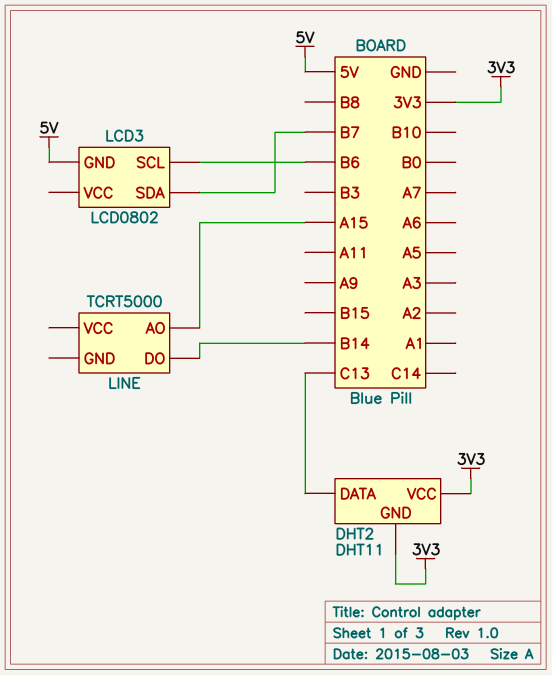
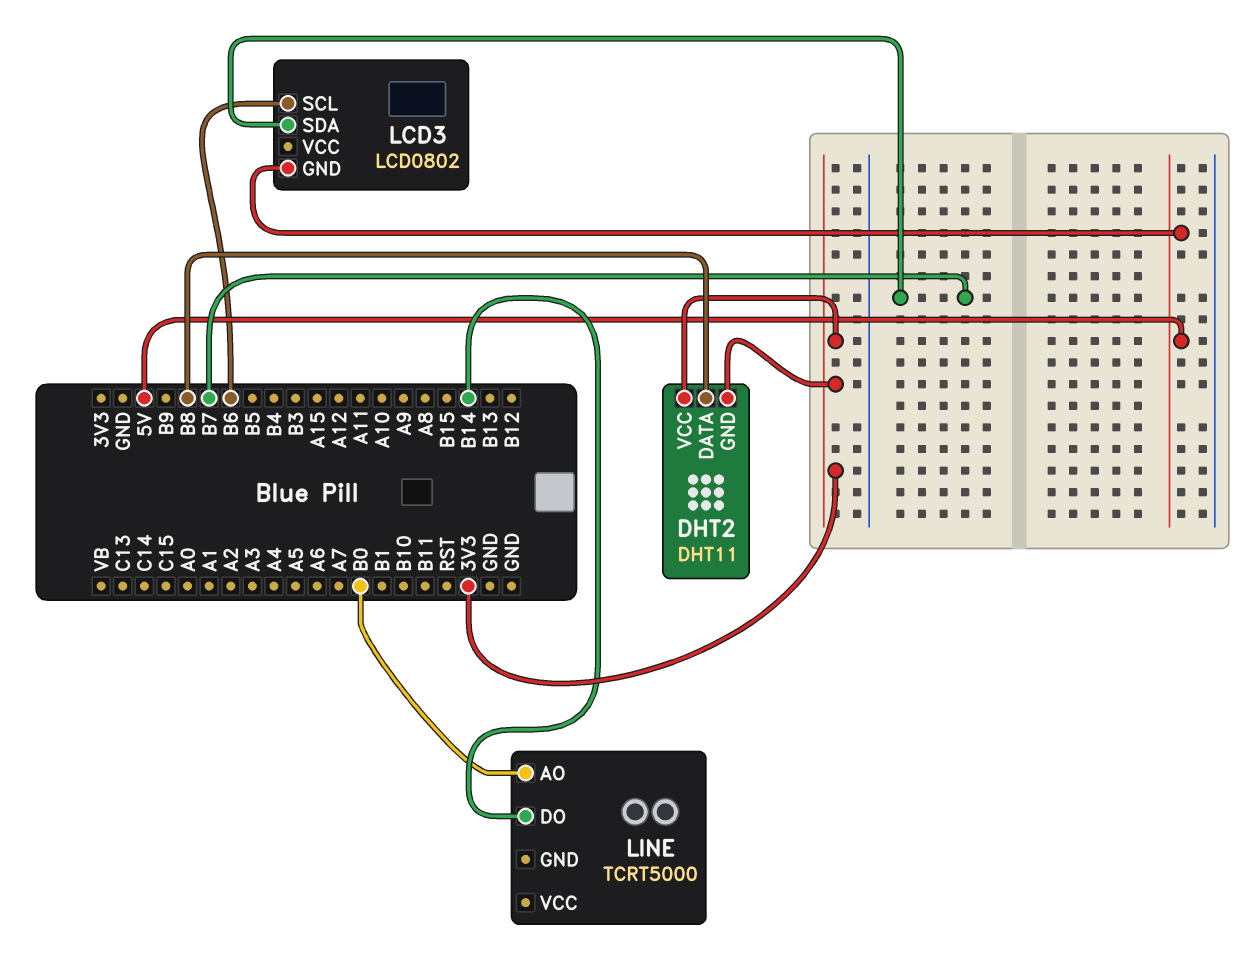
DHT2 pin DATA: C13 -> B8
LINE pin AO: A15 -> B0

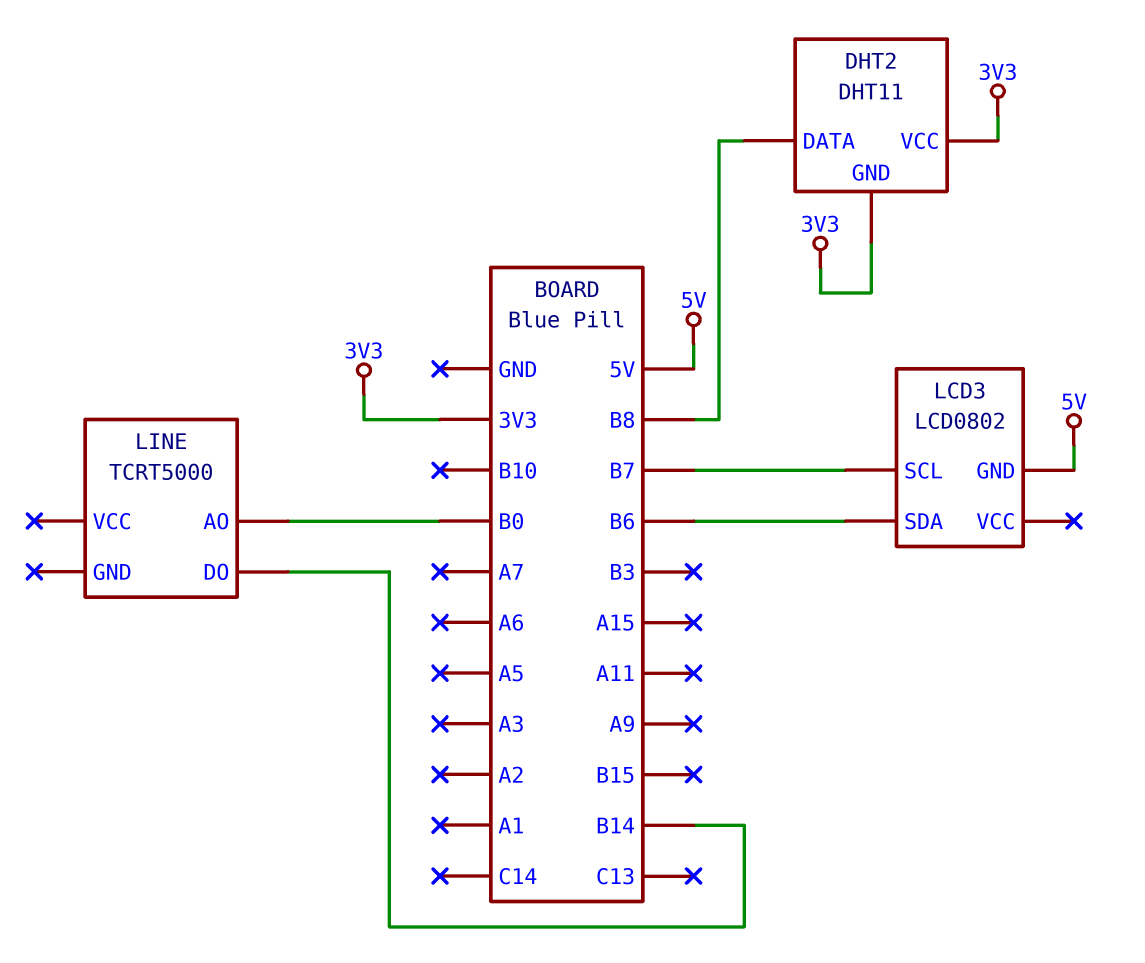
LCD3 pin SCL: B6 -> B7
LCD3 pin SDA: B7 -> B6

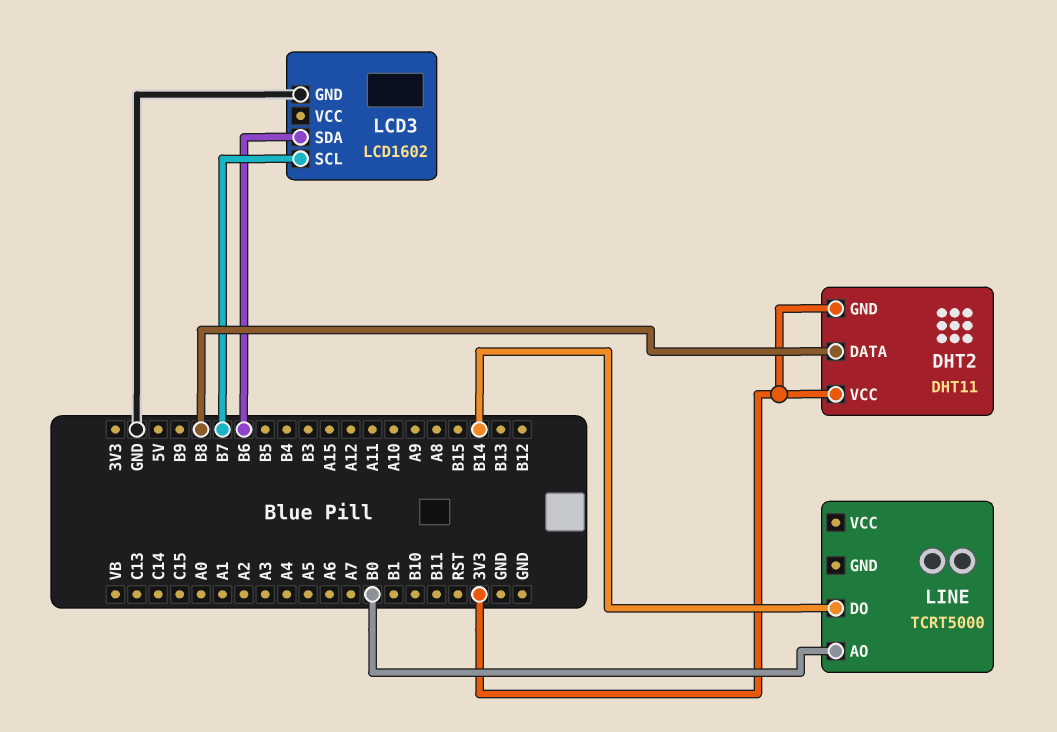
LCD3: LCD0802 -> LCD1602
LCD3 pin GND: 5V -> GND

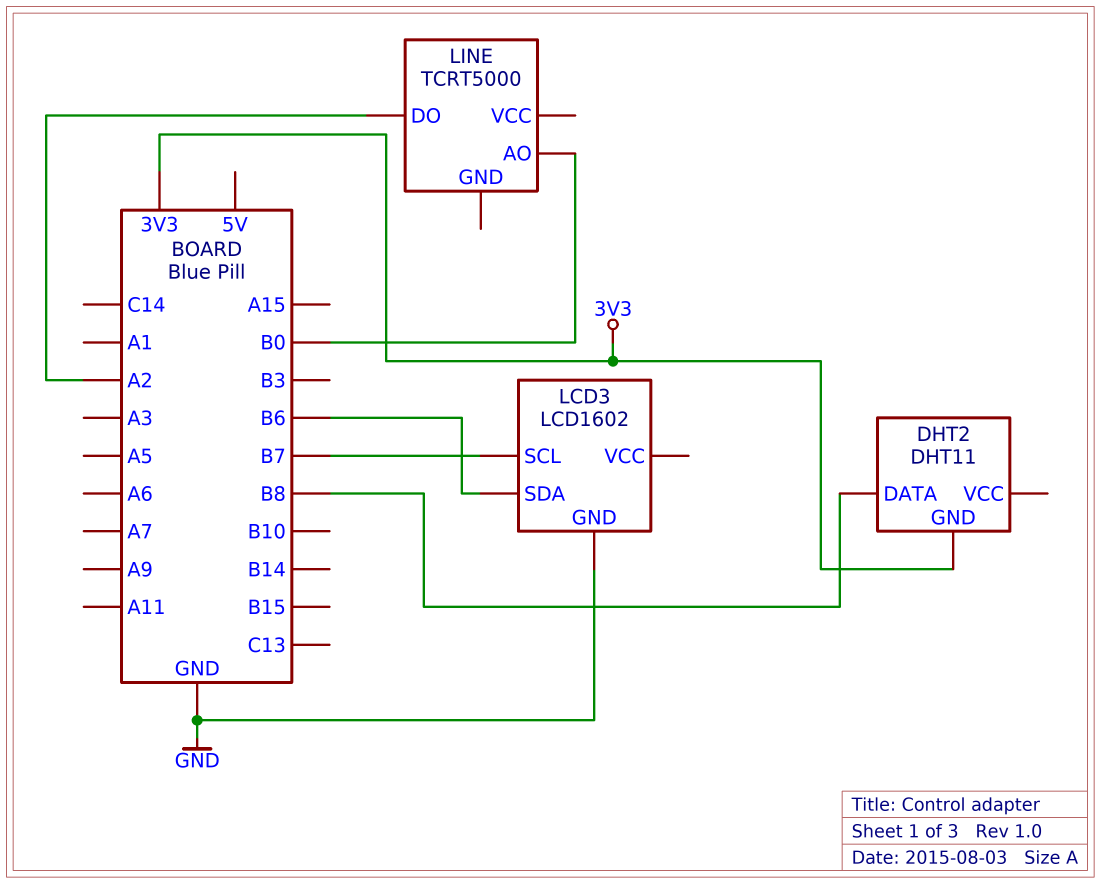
DHT2 pin VCC: 3V3 -> none
LINE pin DO: B14 -> A2

